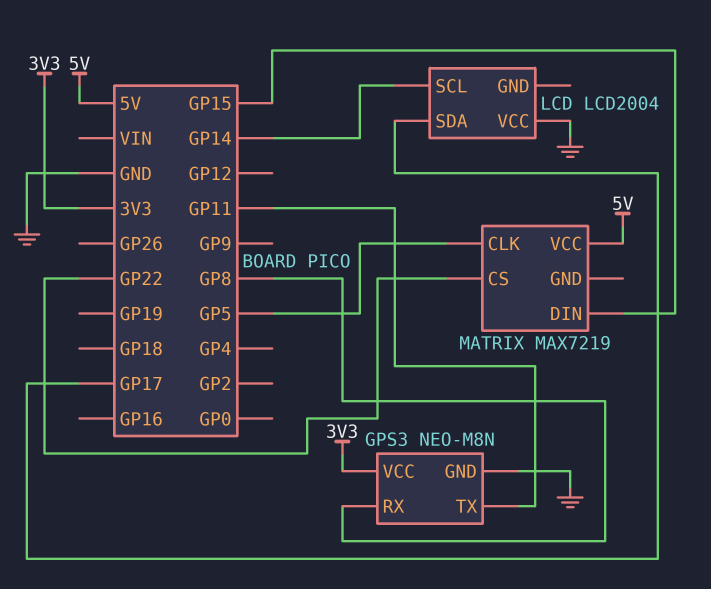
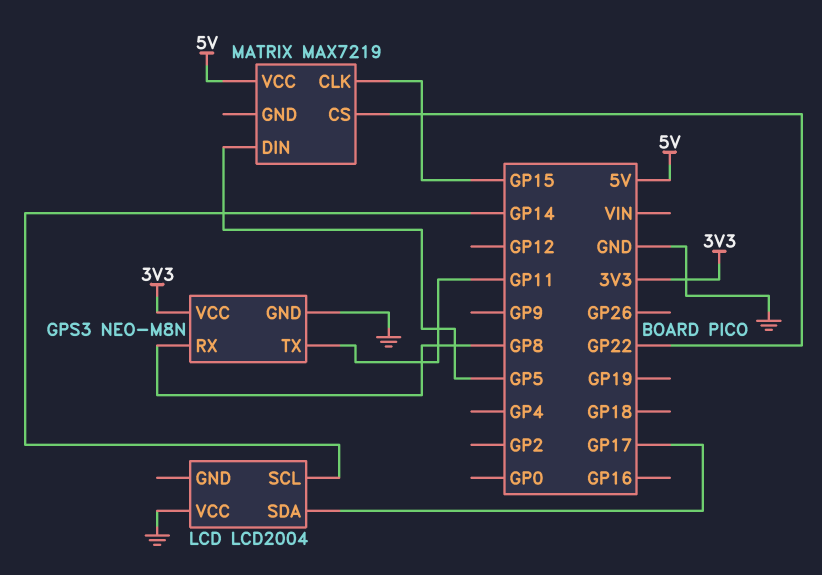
MATRIX pin CLK: GP5 -> GP15
MATRIX pin DIN: GP15 -> GP5

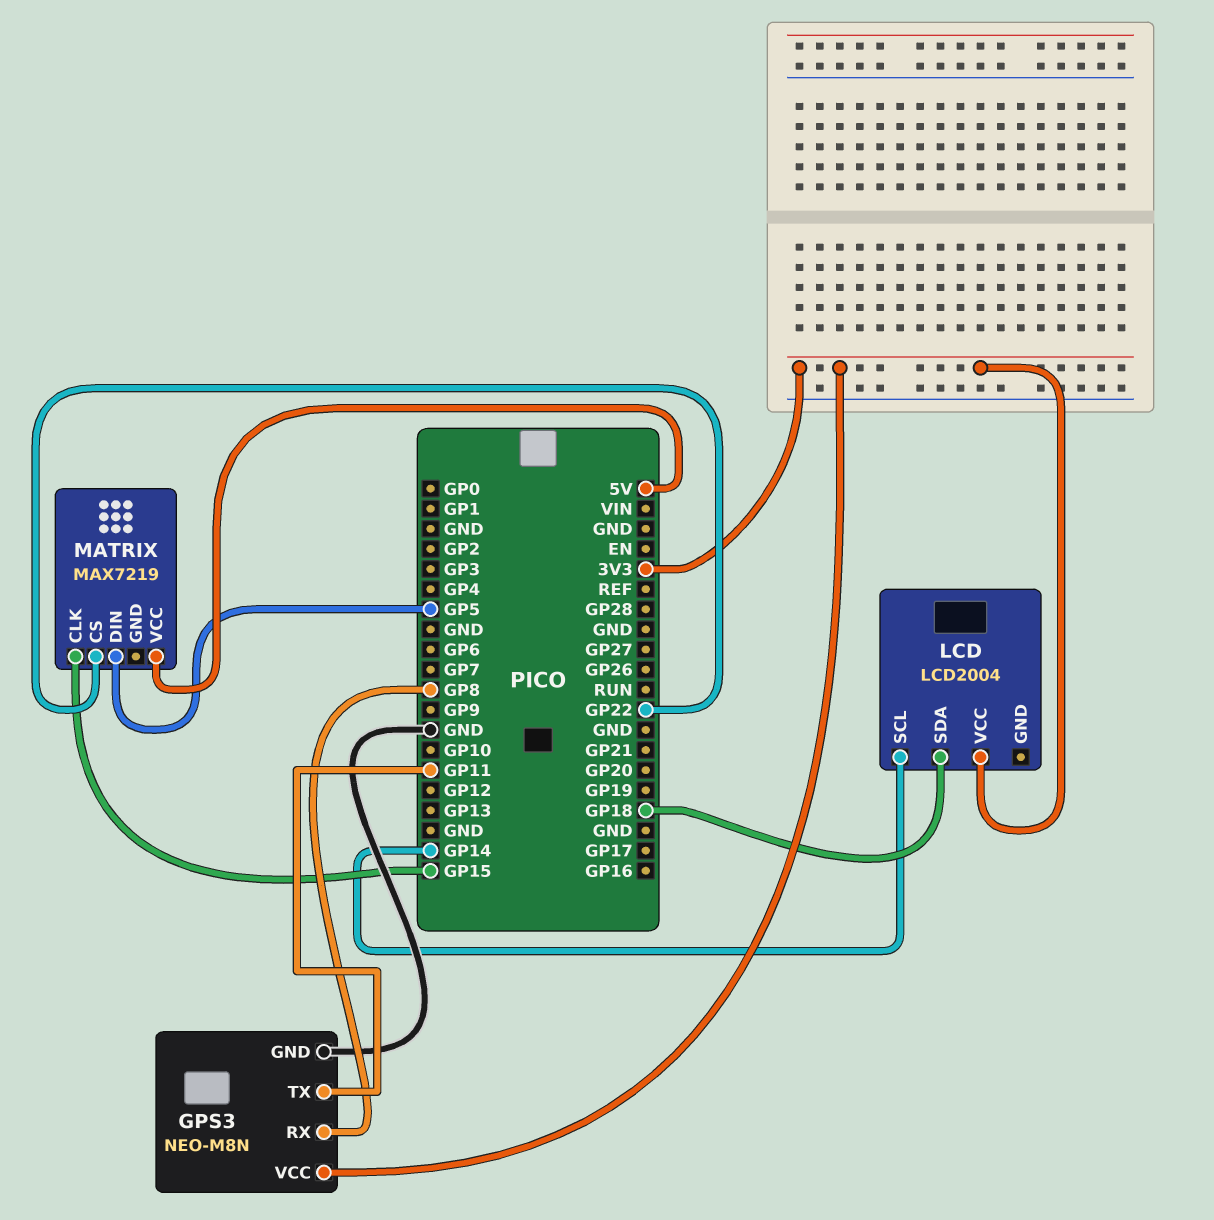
LCD pin SDA: GP17 -> GP18
LCD pin VCC: GND -> 3V3

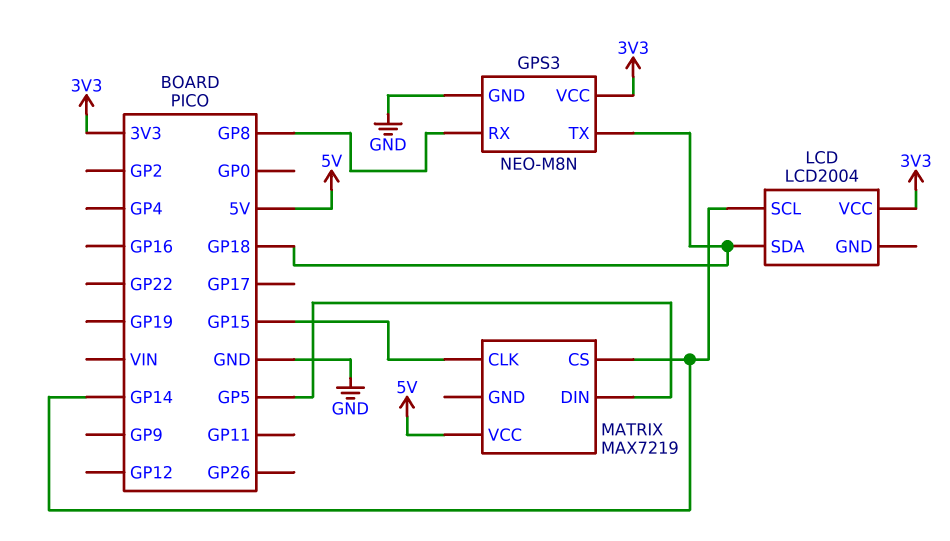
GPS3 pin TX: GP11 -> GP18
MATRIX pin CS: GP22 -> GP14

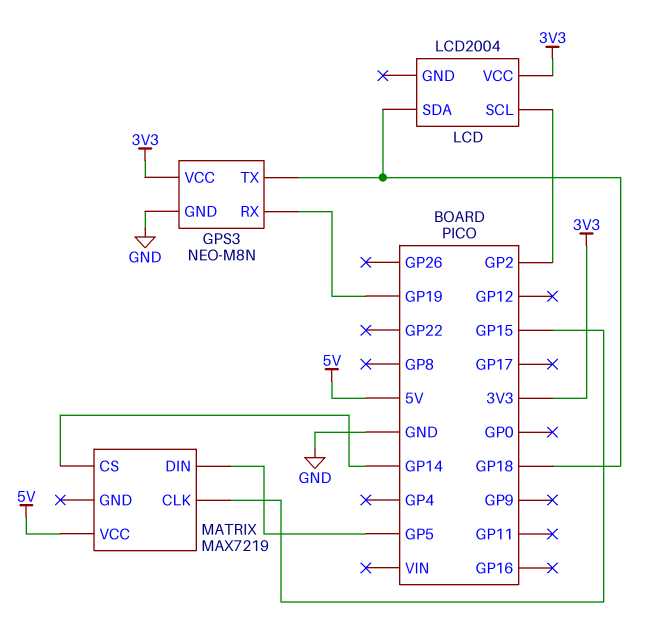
GPS3 pin RX: GP8 -> GP19
LCD pin SCL: GP14 -> GP2

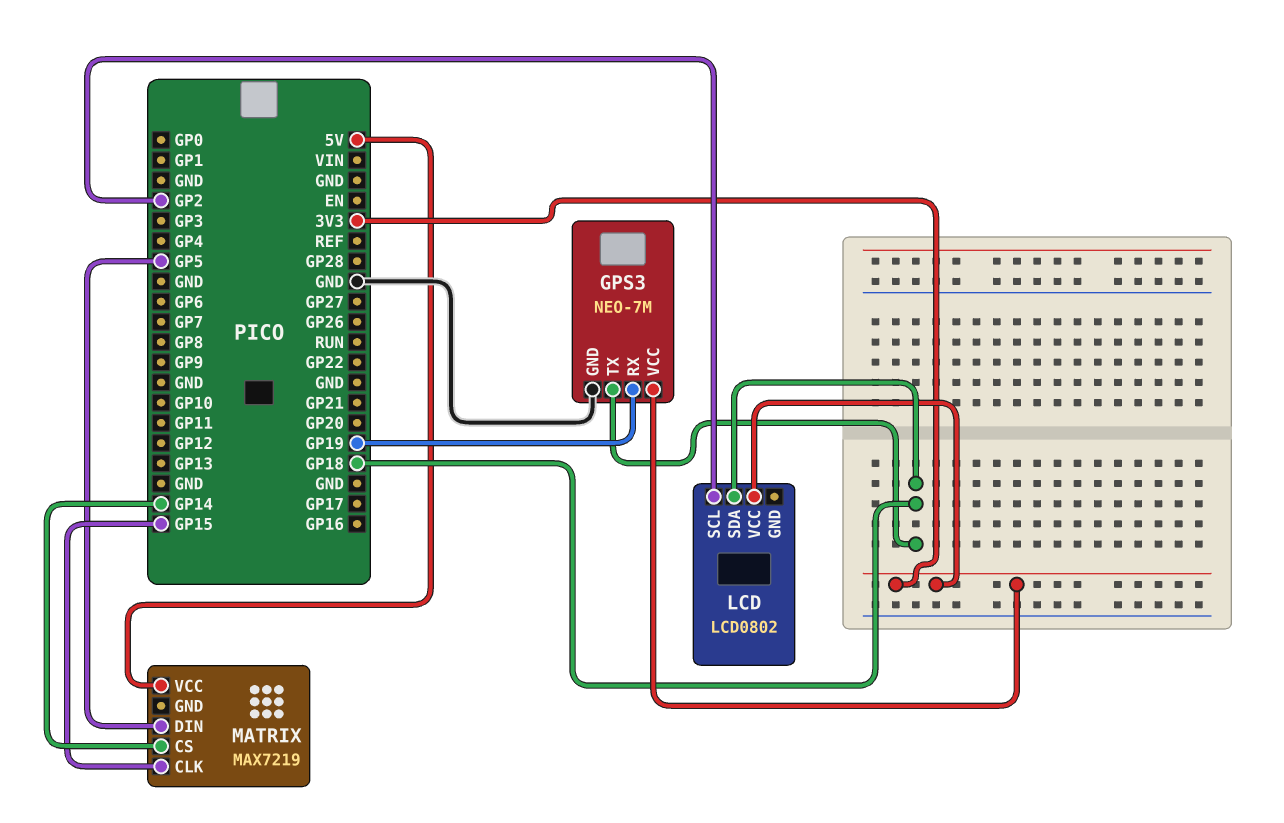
GPS3: NEO-M8N -> NEO-7M
LCD: LCD2004 -> LCD0802

